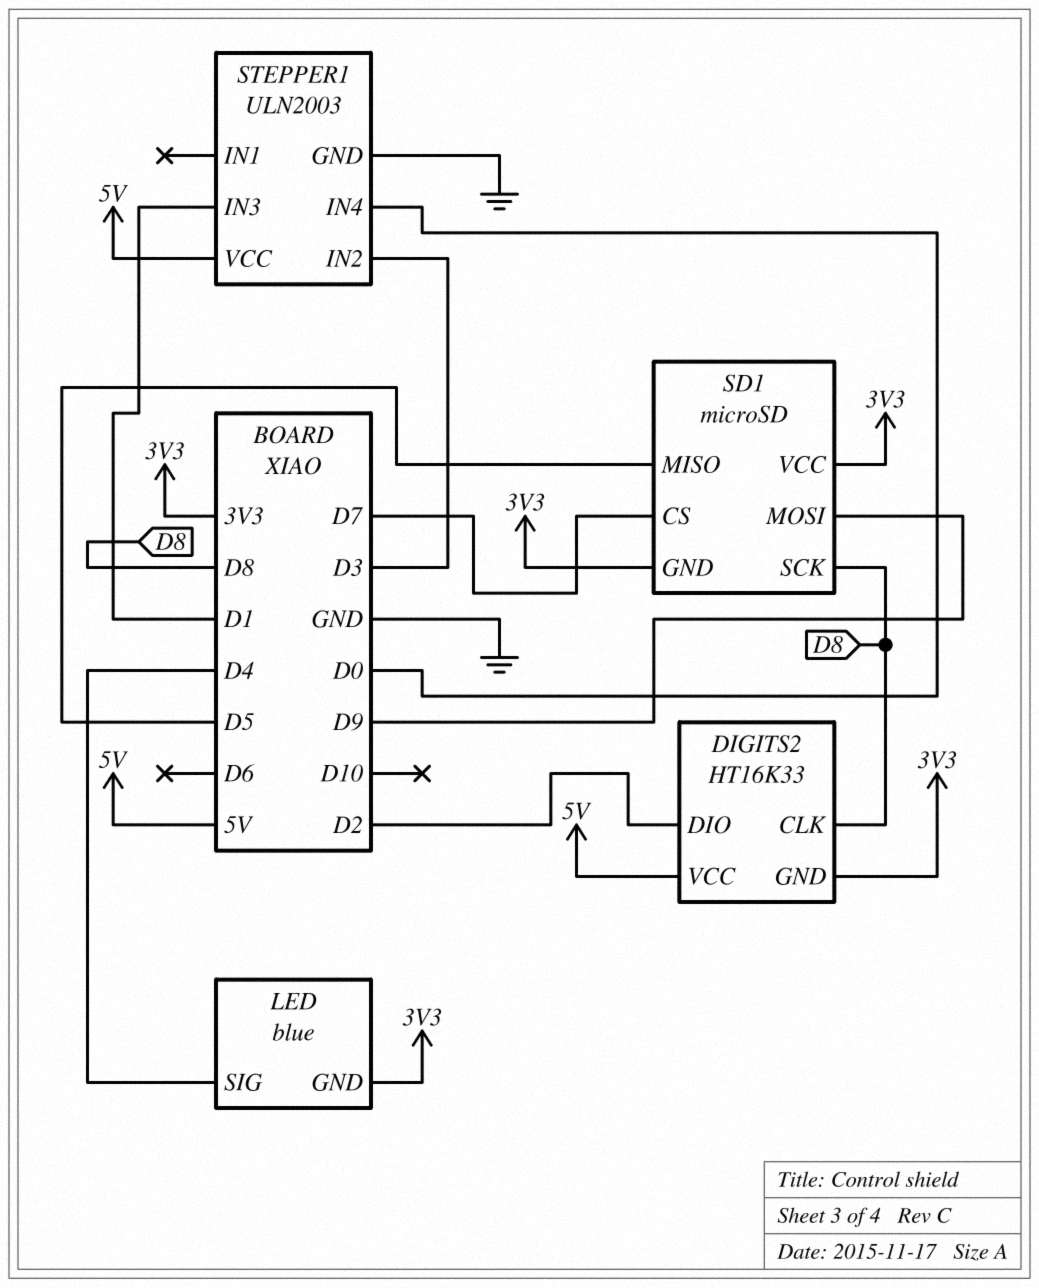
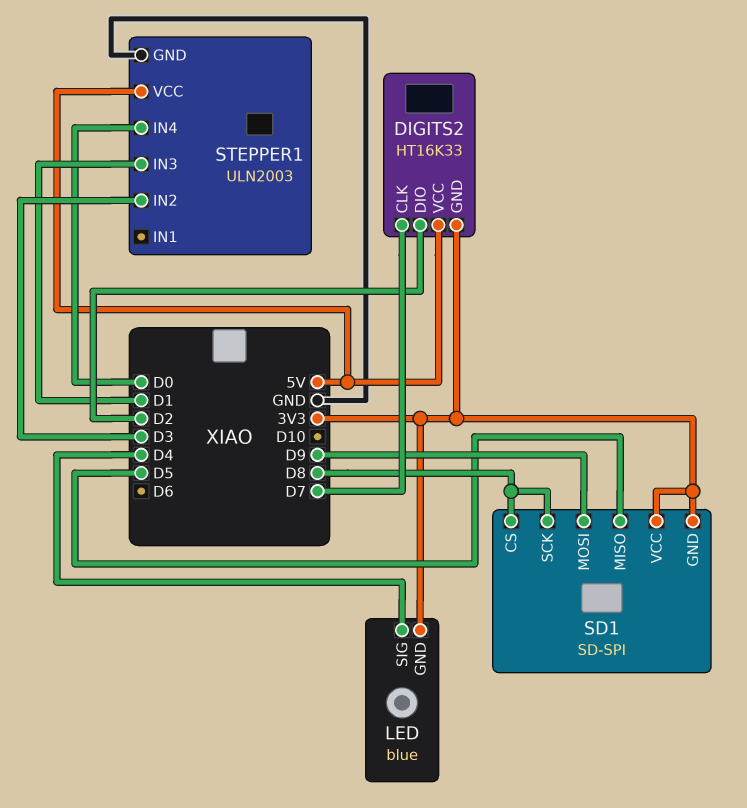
DIGITS2 pin CLK: D8 -> D7
SD1: microSD -> SD-SPI
SD1 pin CS: D7 -> D8

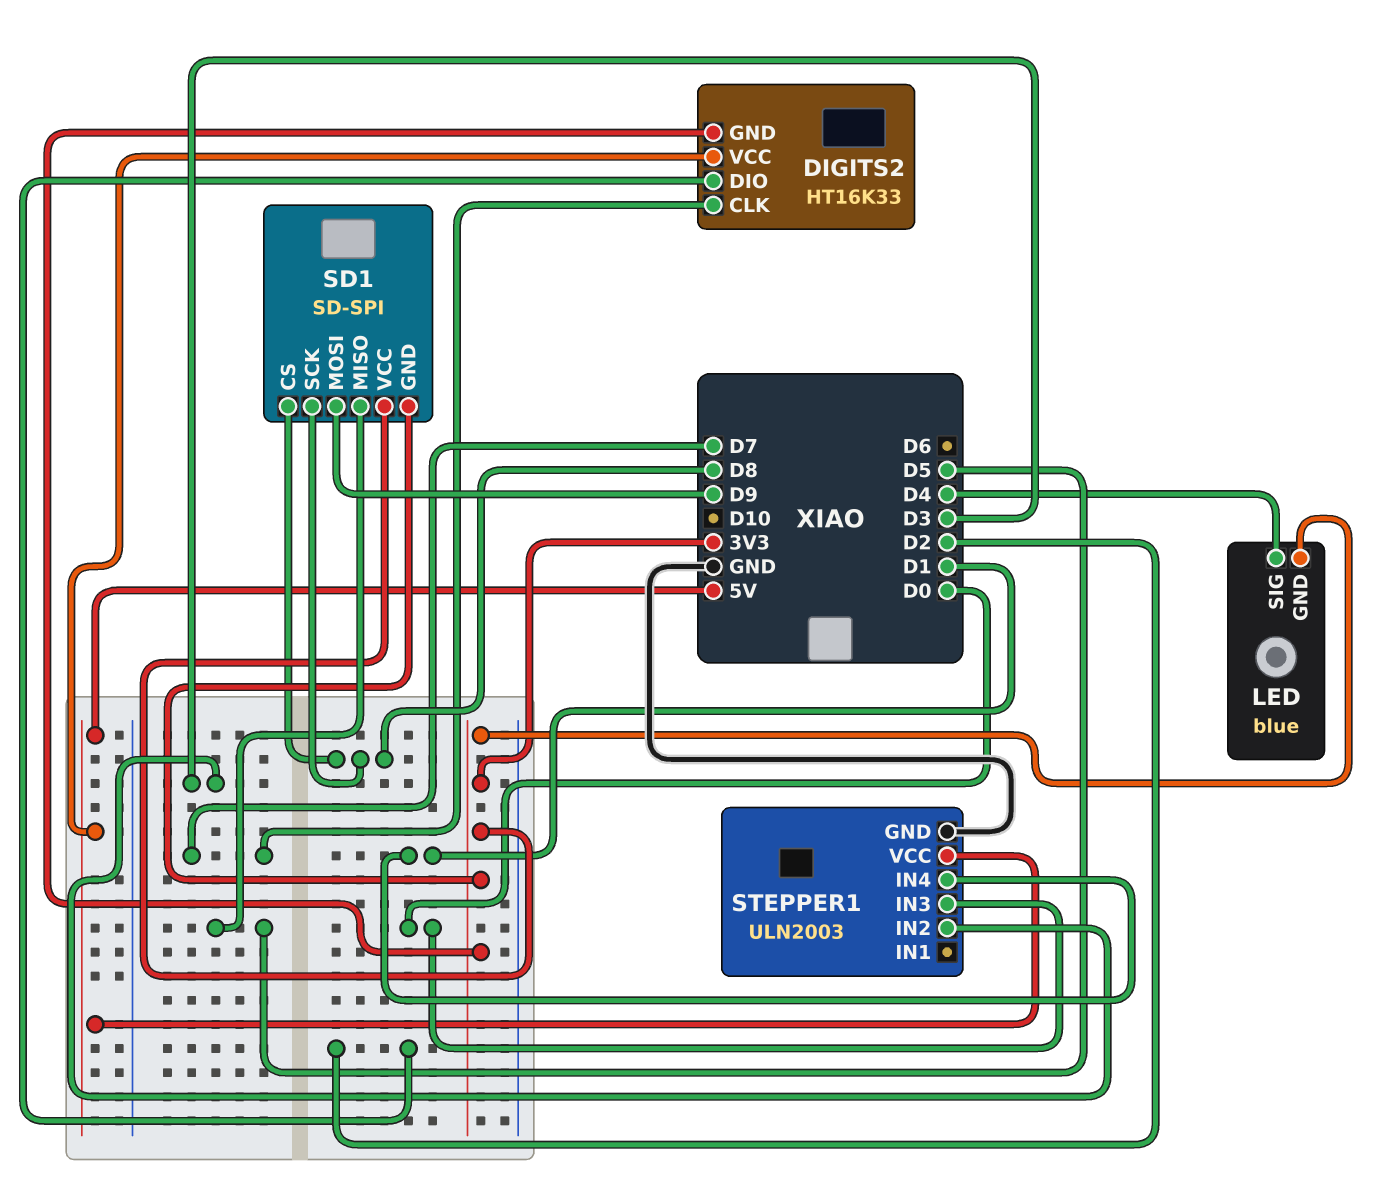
STEPPER1 pin IN3: D1 -> D0
STEPPER1 pin IN4: D0 -> D1

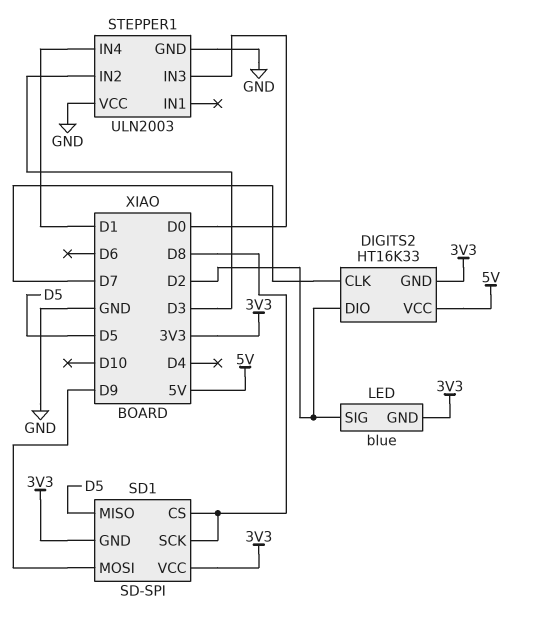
LED pin SIG: D4 -> D2
STEPPER1 pin VCC: 5V -> GND

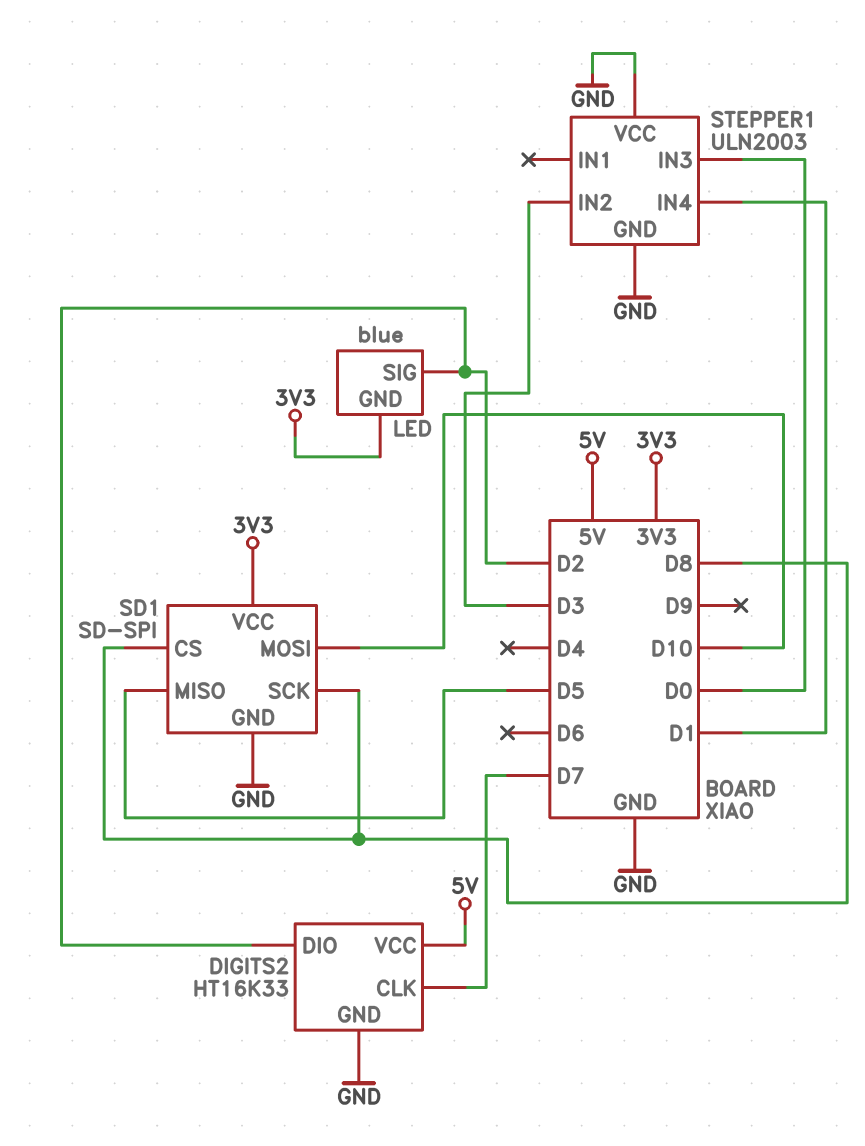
DIGITS2 pin GND: 3V3 -> GND
SD1 pin GND: 3V3 -> GND
SD1 pin MOSI: D9 -> D10

